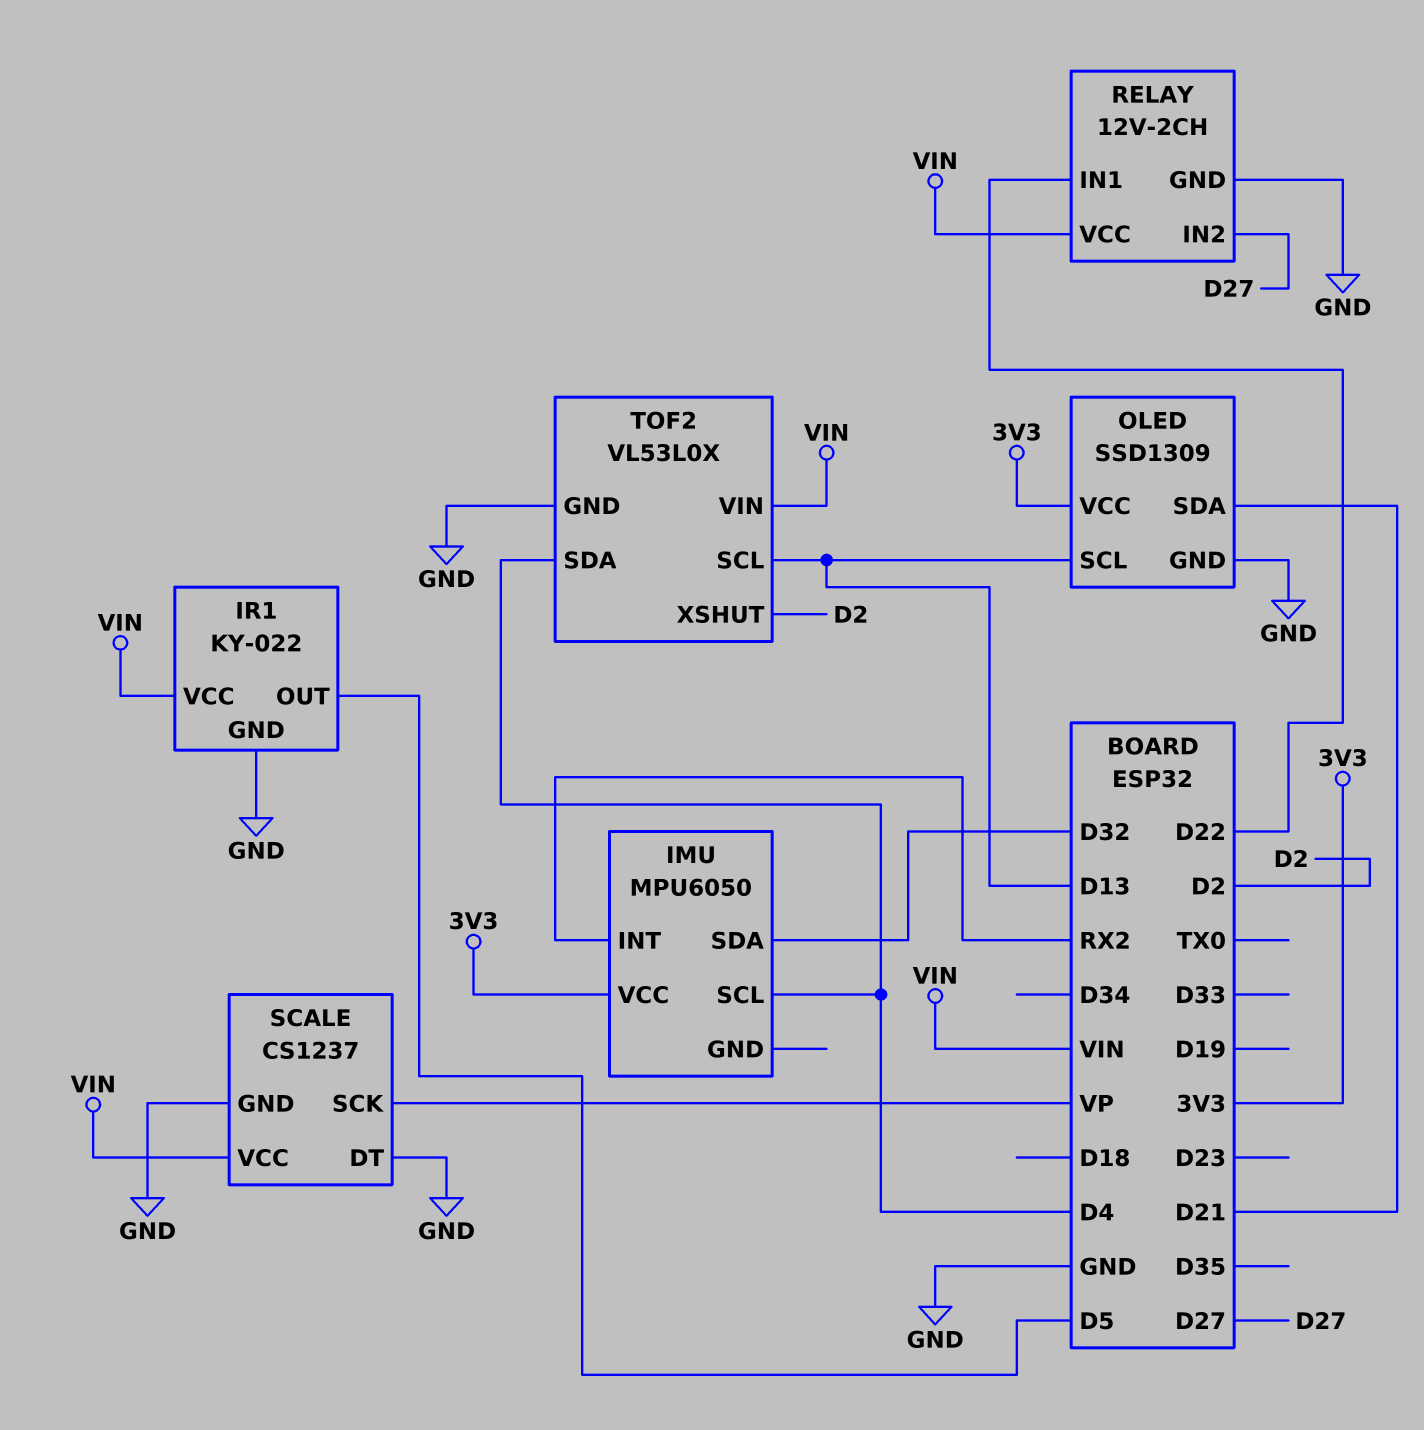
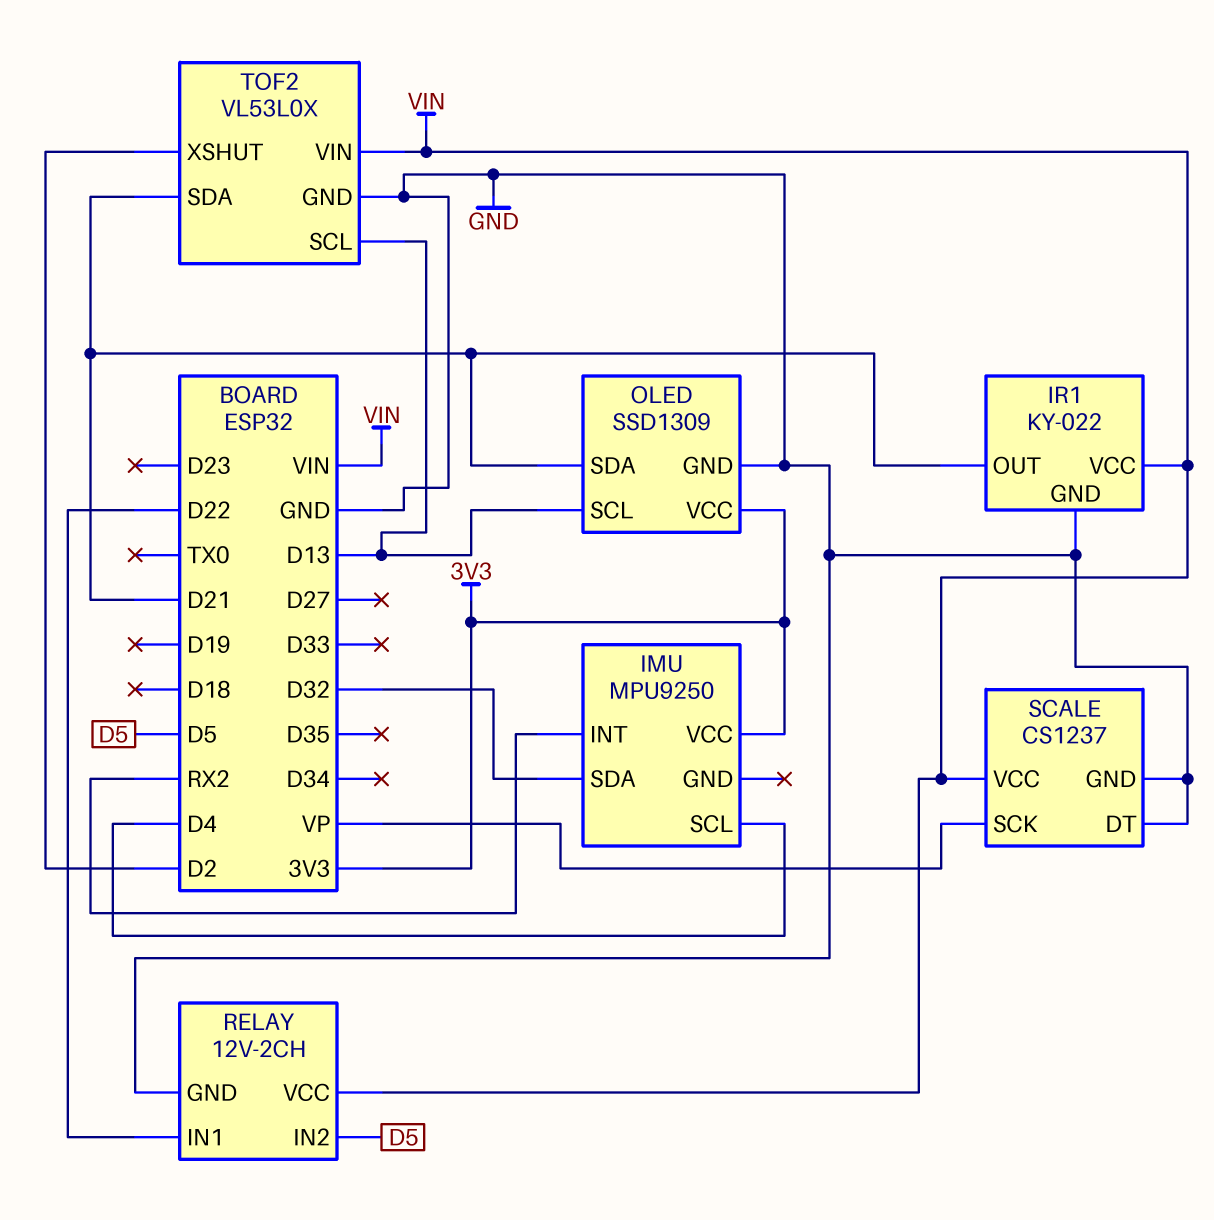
IMU: MPU6050 -> MPU9250
IR1 pin OUT: D5 -> D21
RELAY pin IN2: D27 -> D5
TOF2 pin SDA: D4 -> D21

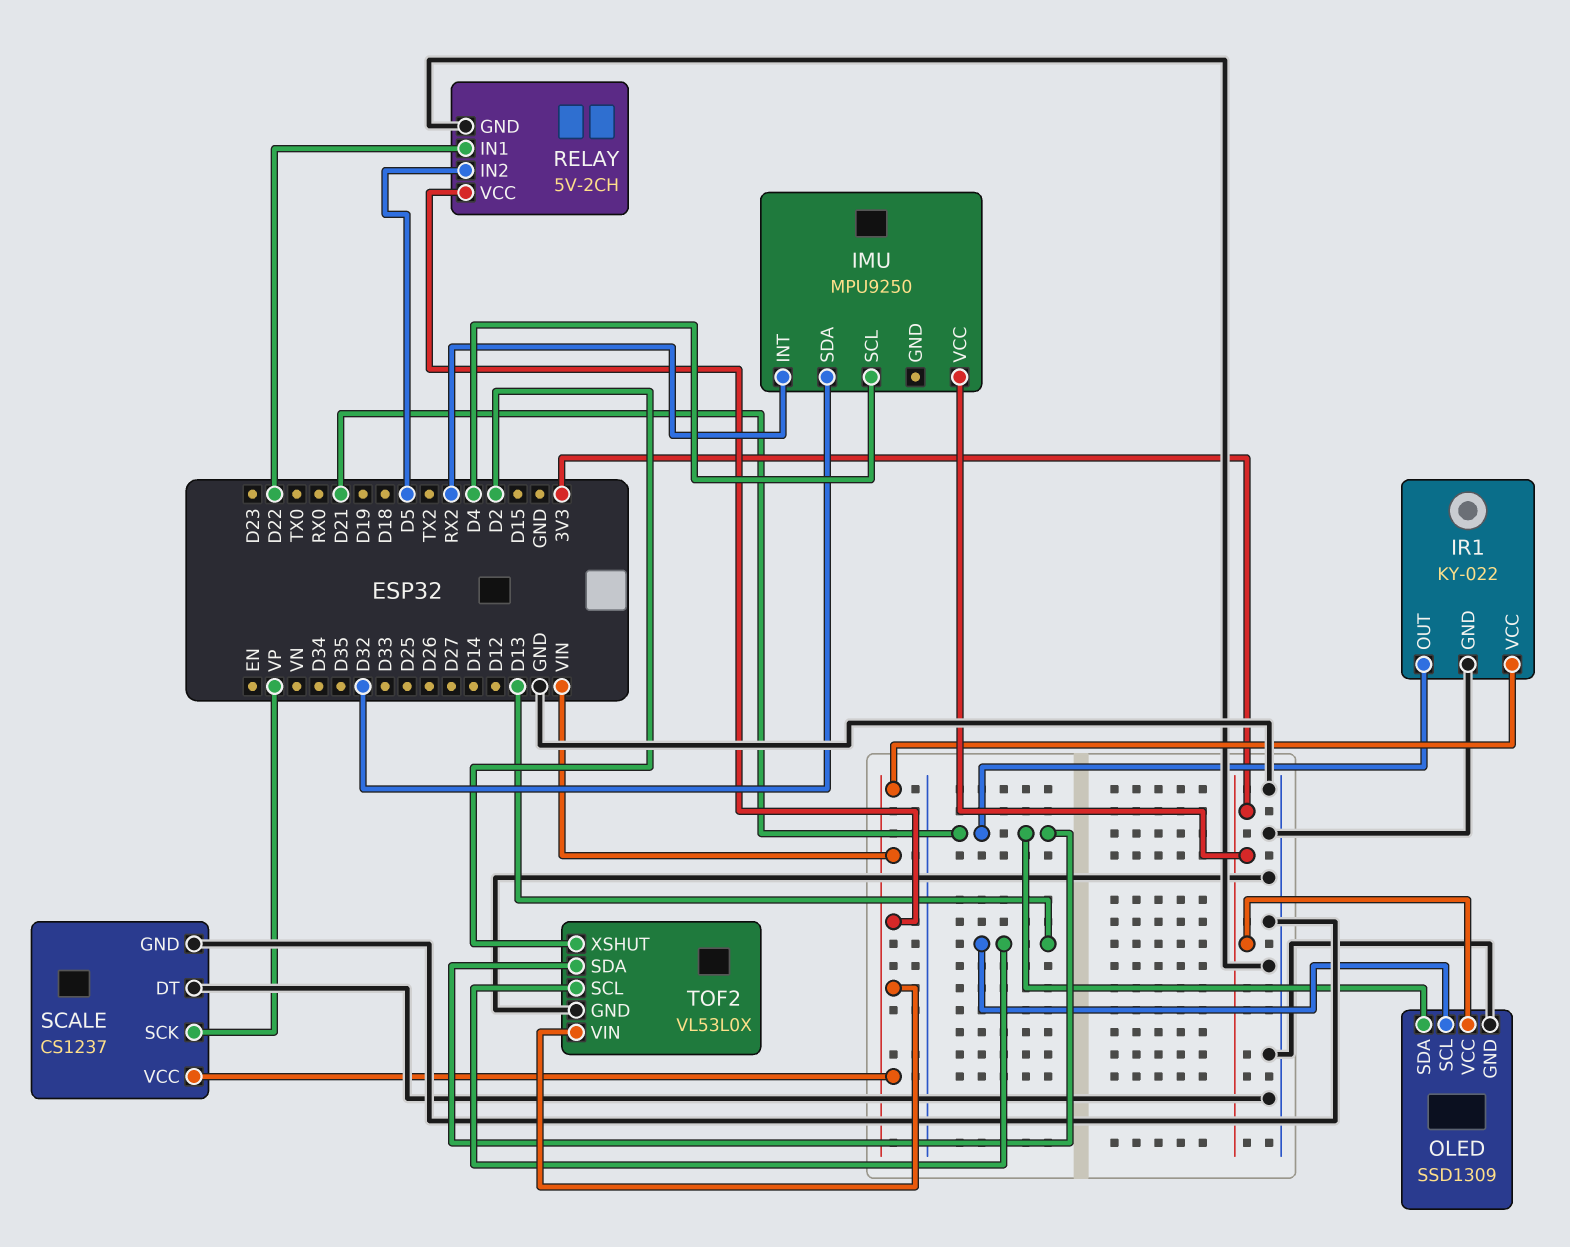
RELAY: 12V-2CH -> 5V-2CH

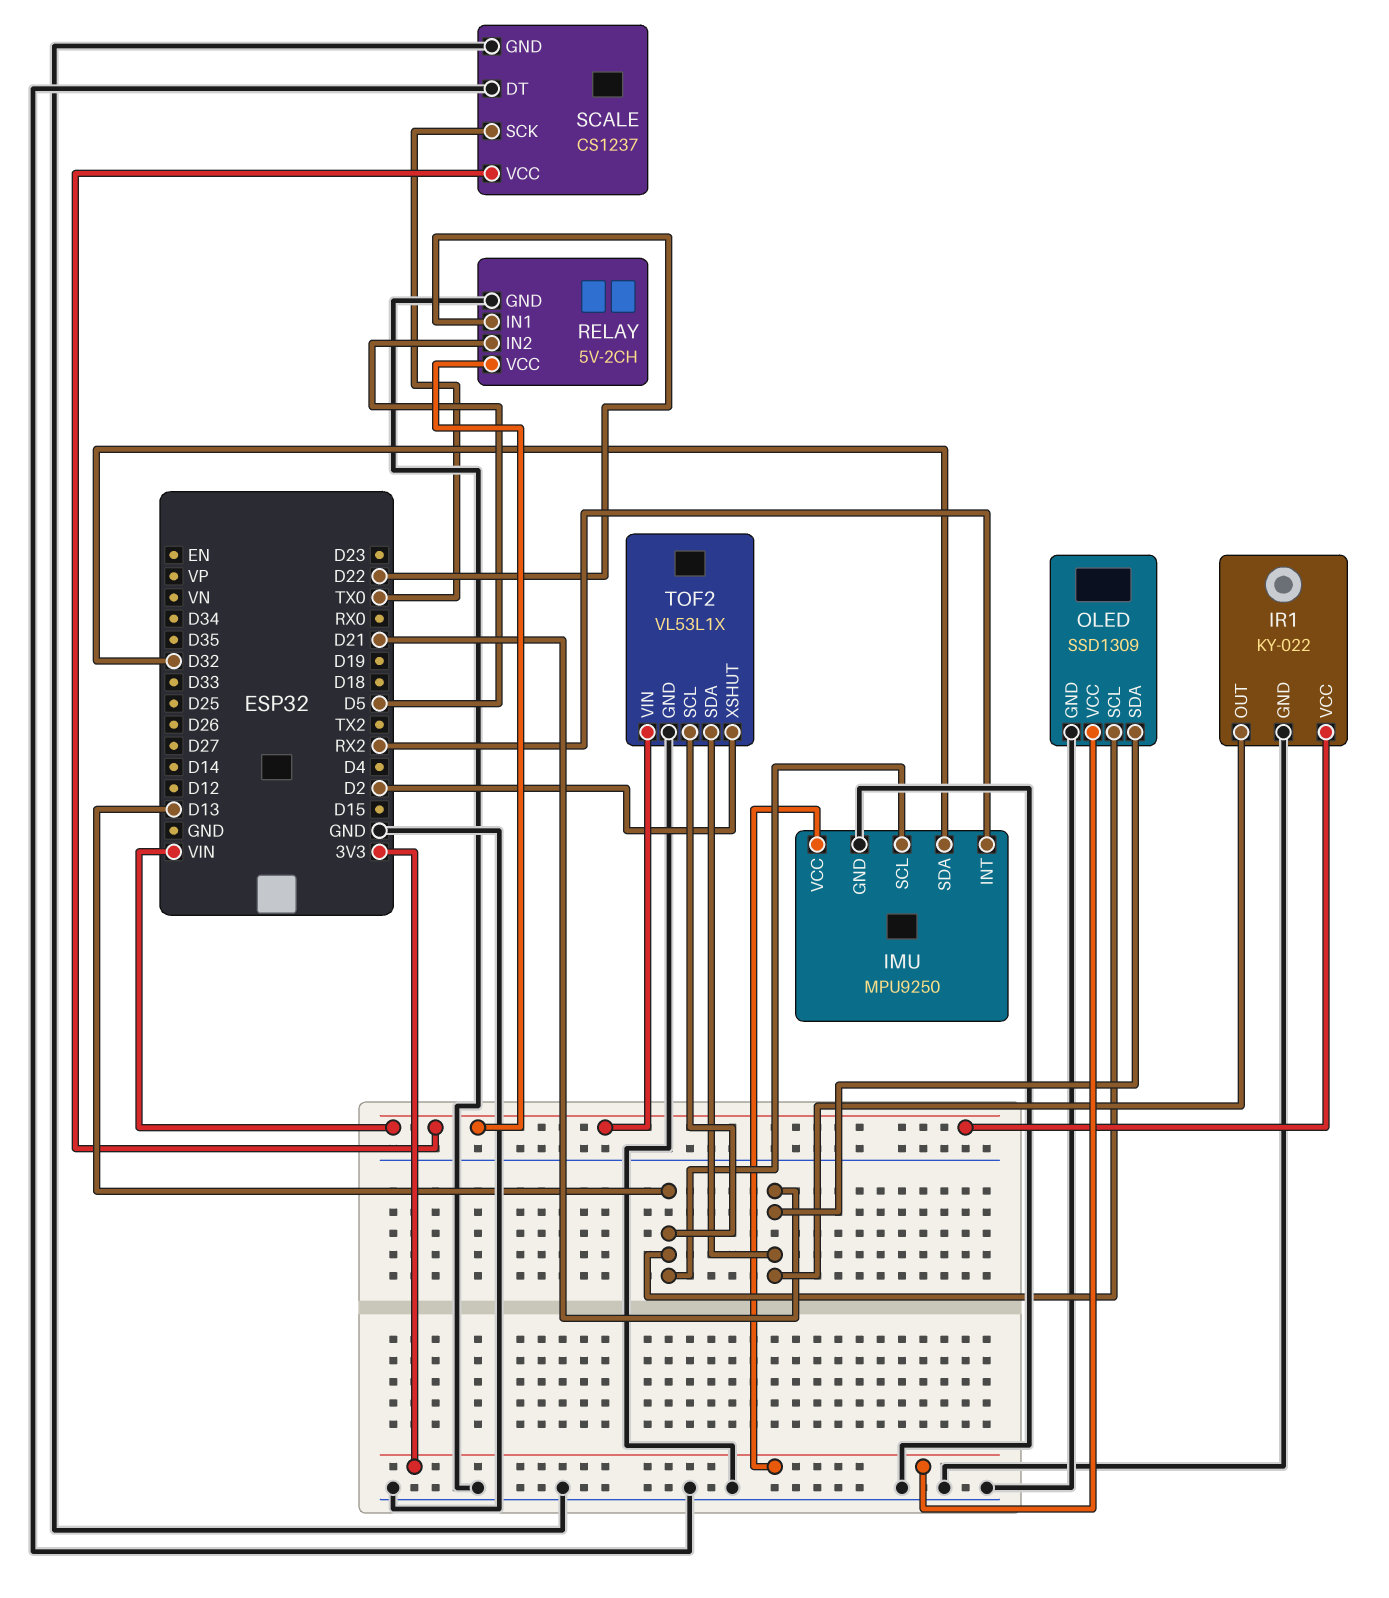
IMU pin GND: none -> GND
IMU pin SCL: D4 -> D13
SCALE pin SCK: VP -> TX0
TOF2: VL53L0X -> VL53L1X

